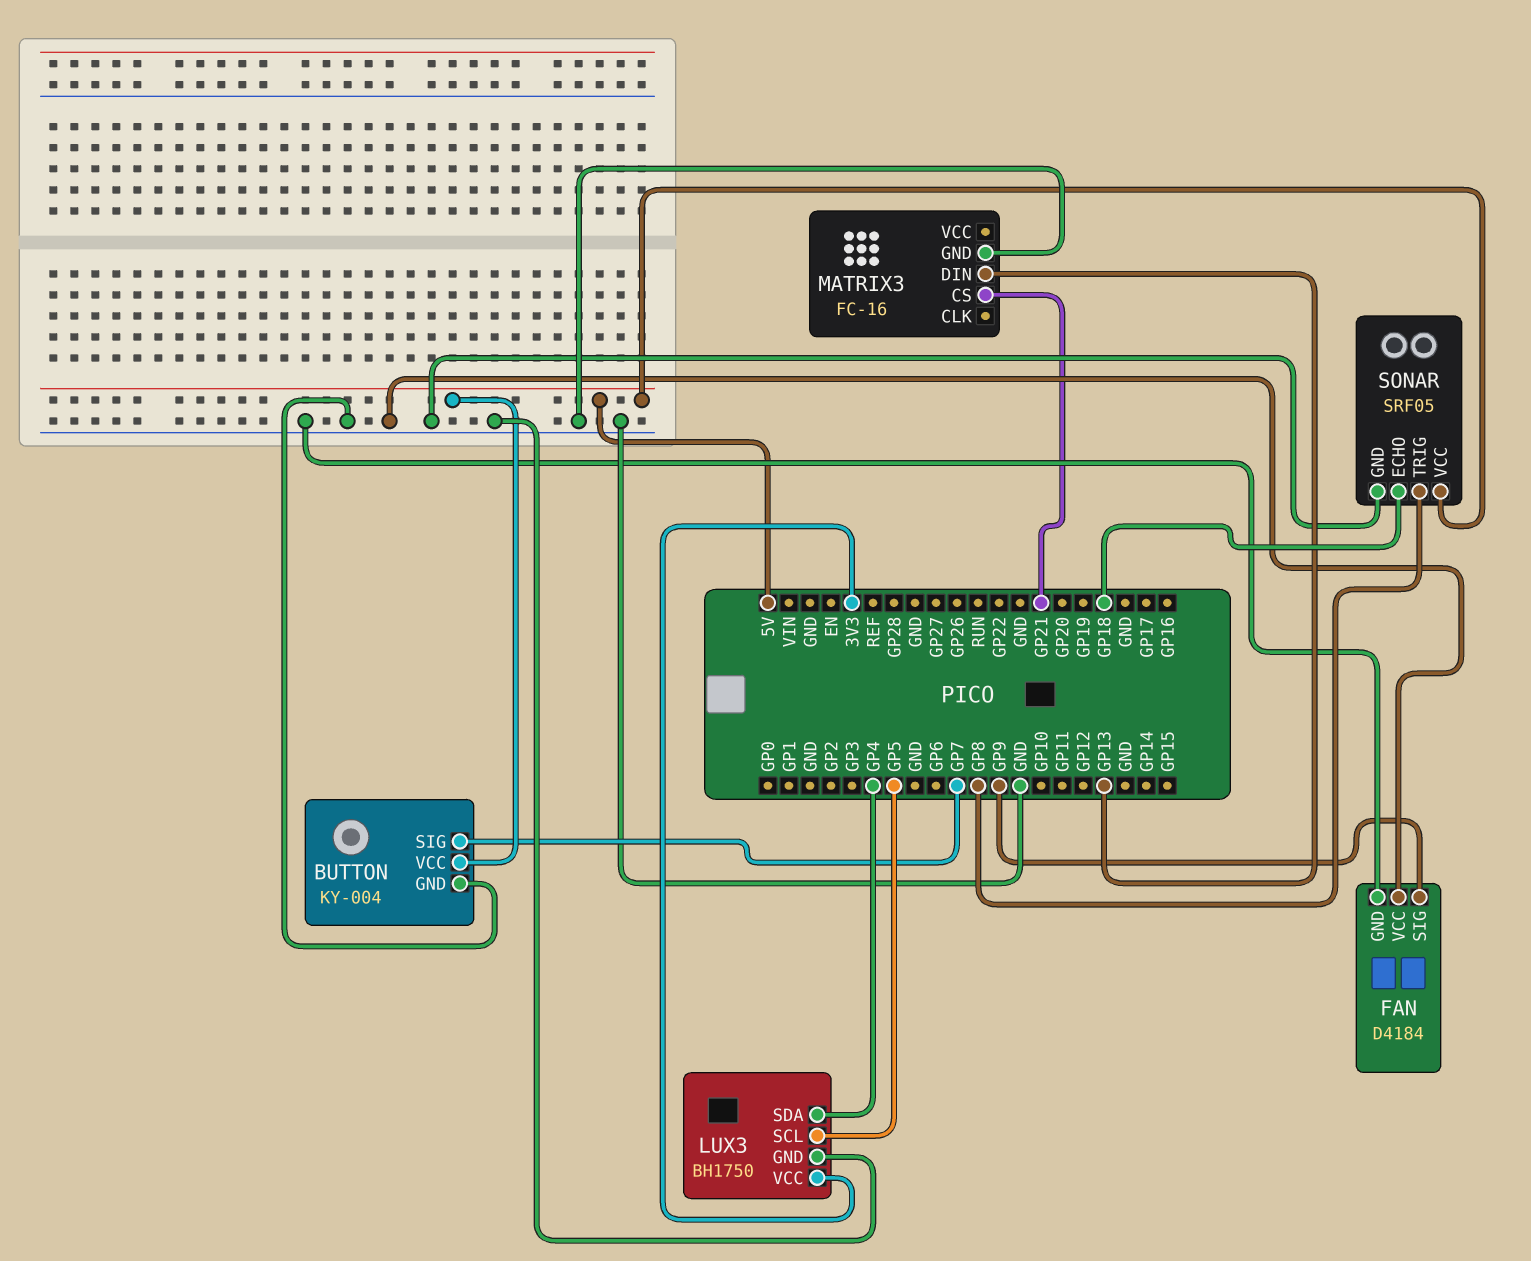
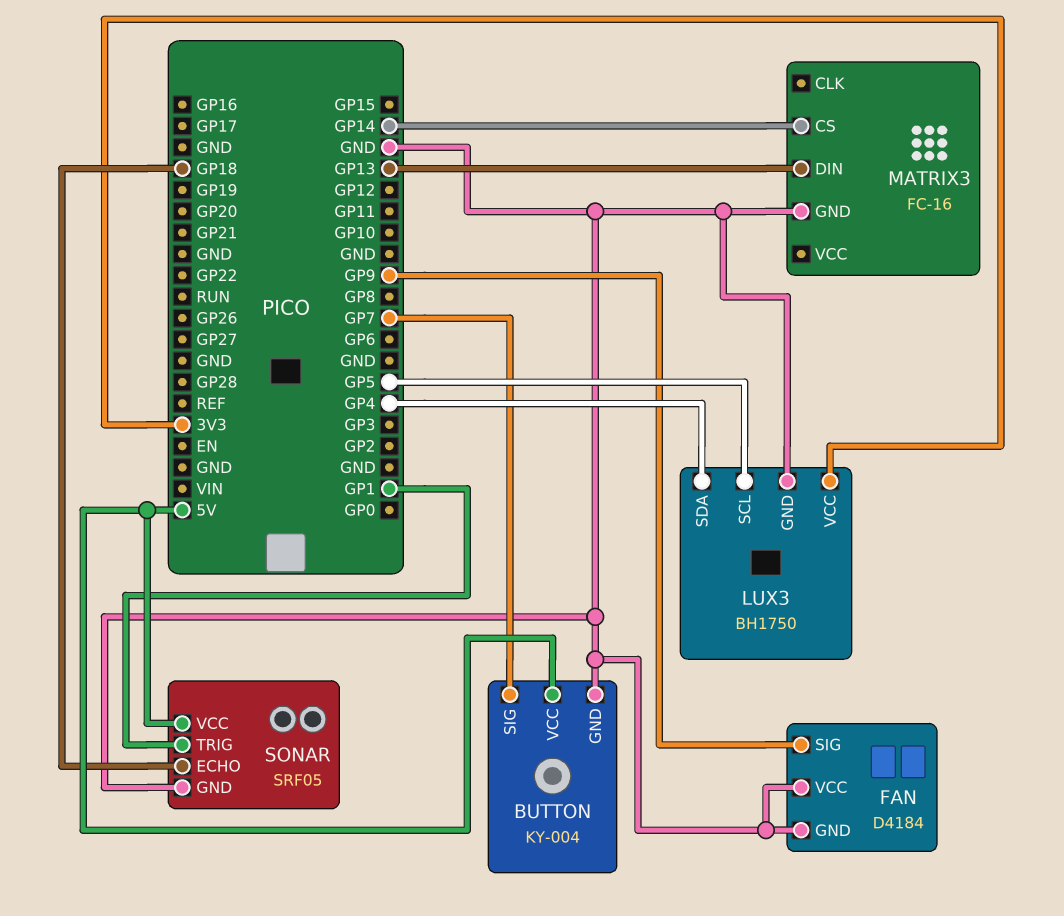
MATRIX3 pin CS: GP21 -> GP14
SONAR pin TRIG: GP8 -> GP1

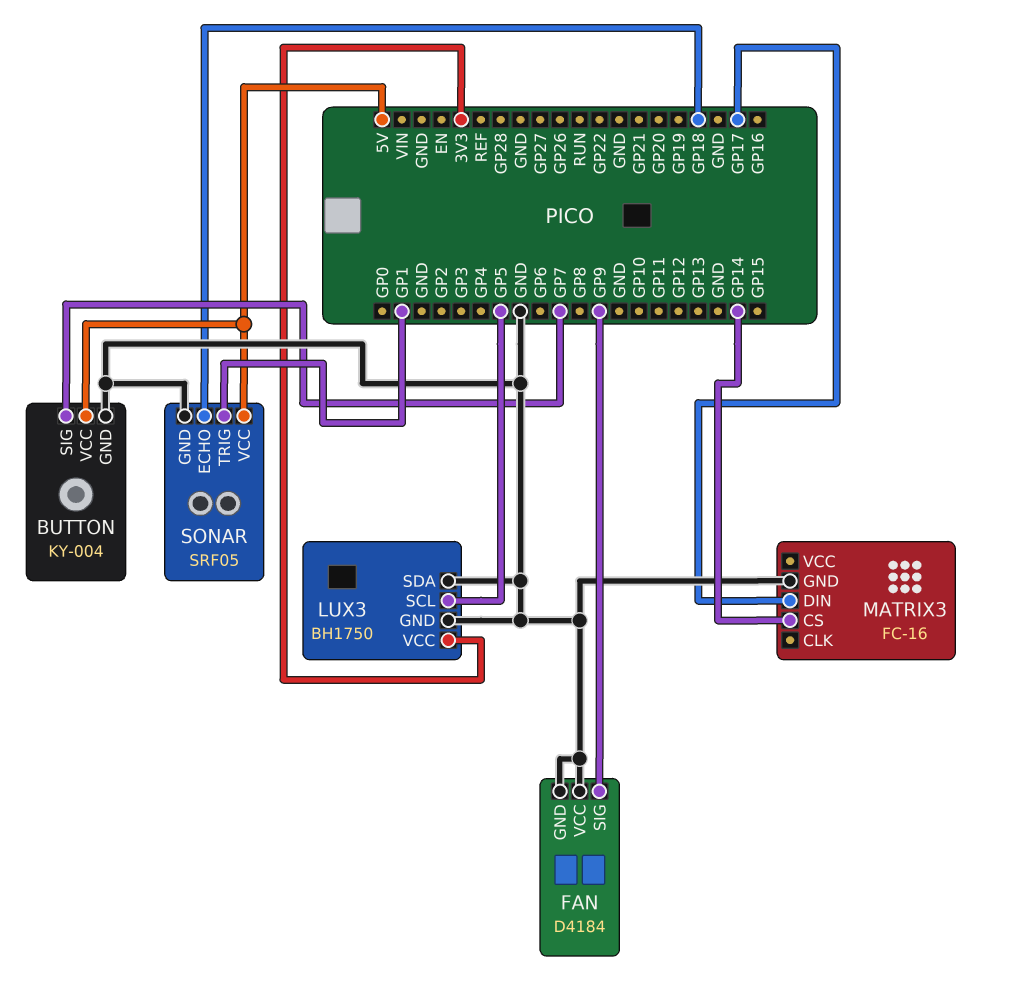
LUX3 pin SDA: GP4 -> GND
MATRIX3 pin DIN: GP13 -> GP17

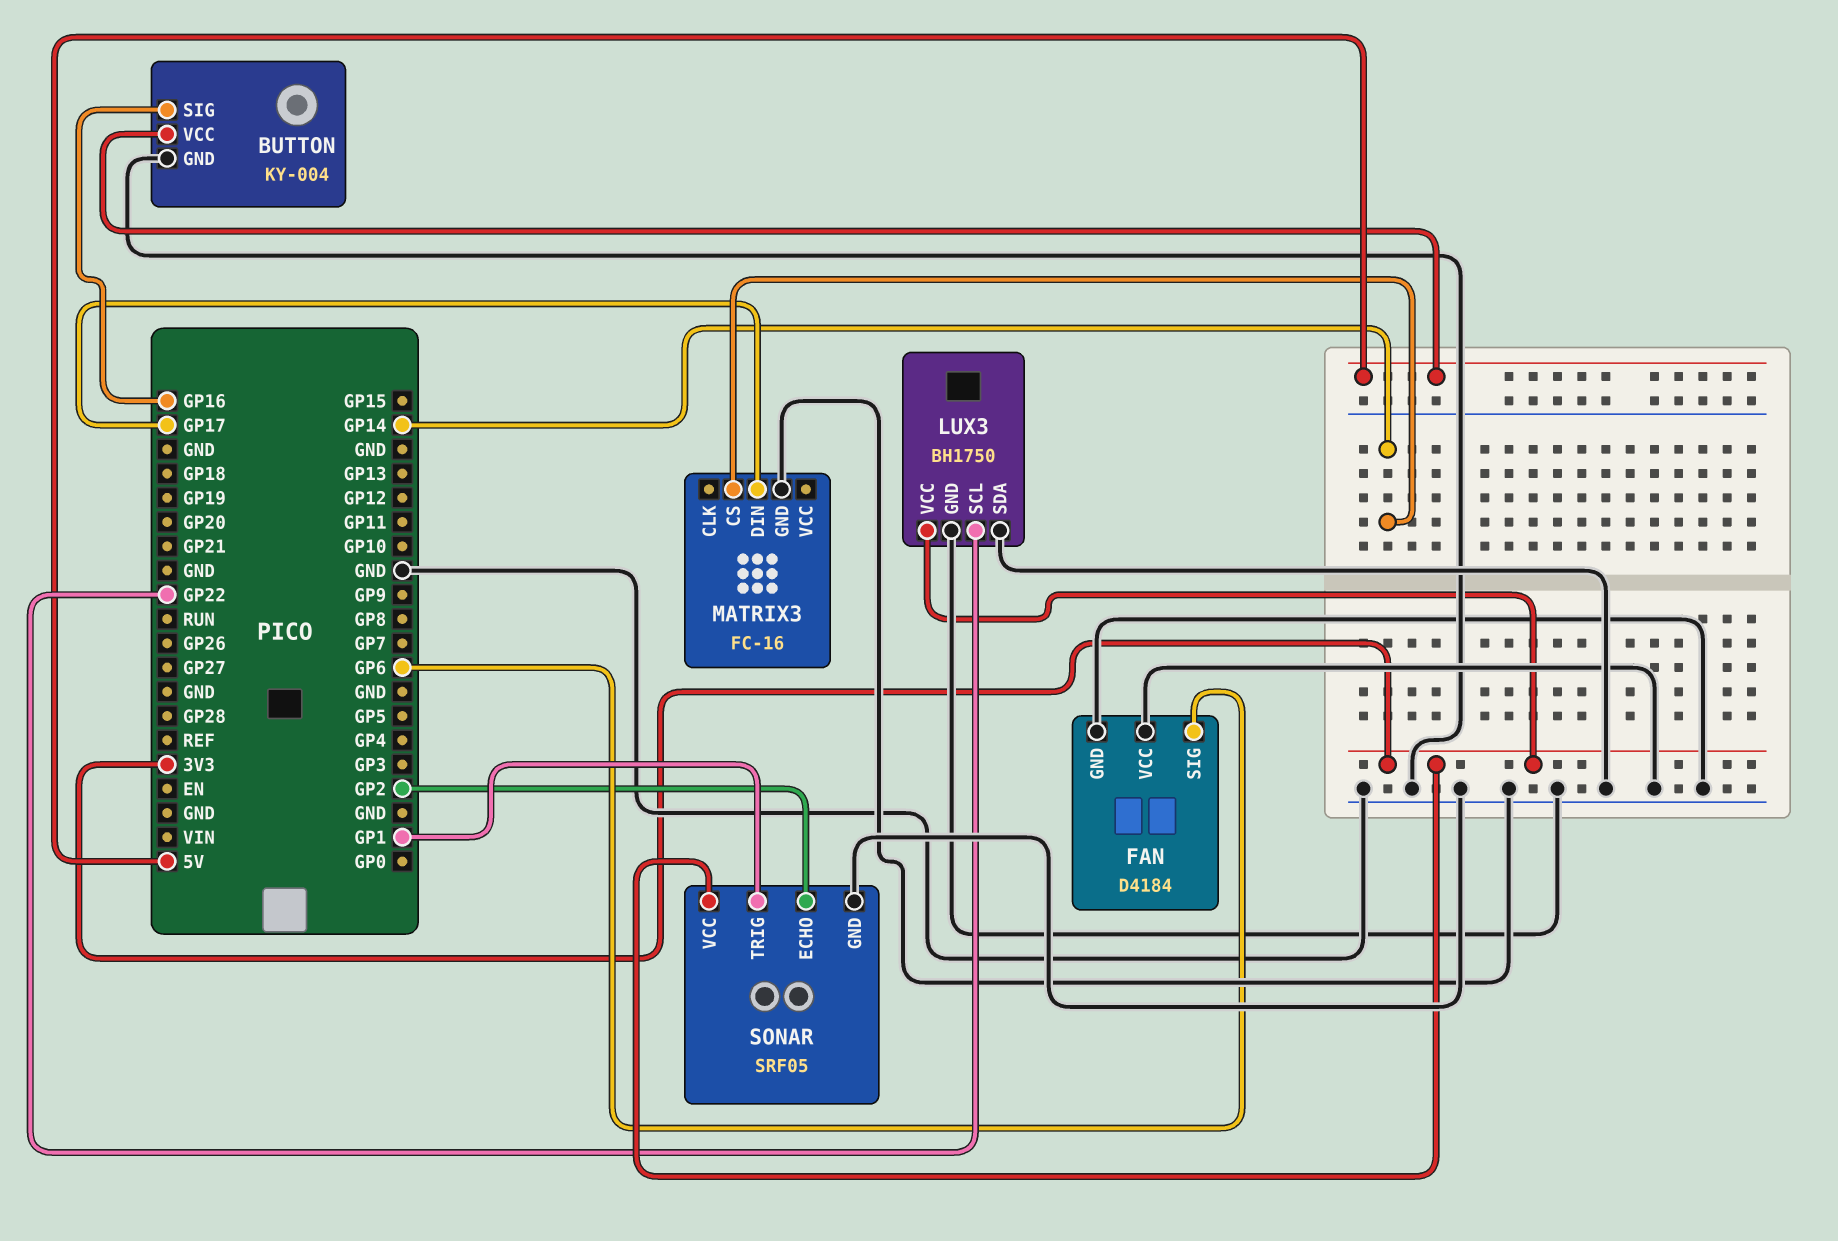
BUTTON pin SIG: GP7 -> GP16
FAN pin SIG: GP9 -> GP6
LUX3 pin SCL: GP5 -> GP22
SONAR pin ECHO: GP18 -> GP2
SONAR pin VCC: 5V -> 3V3

